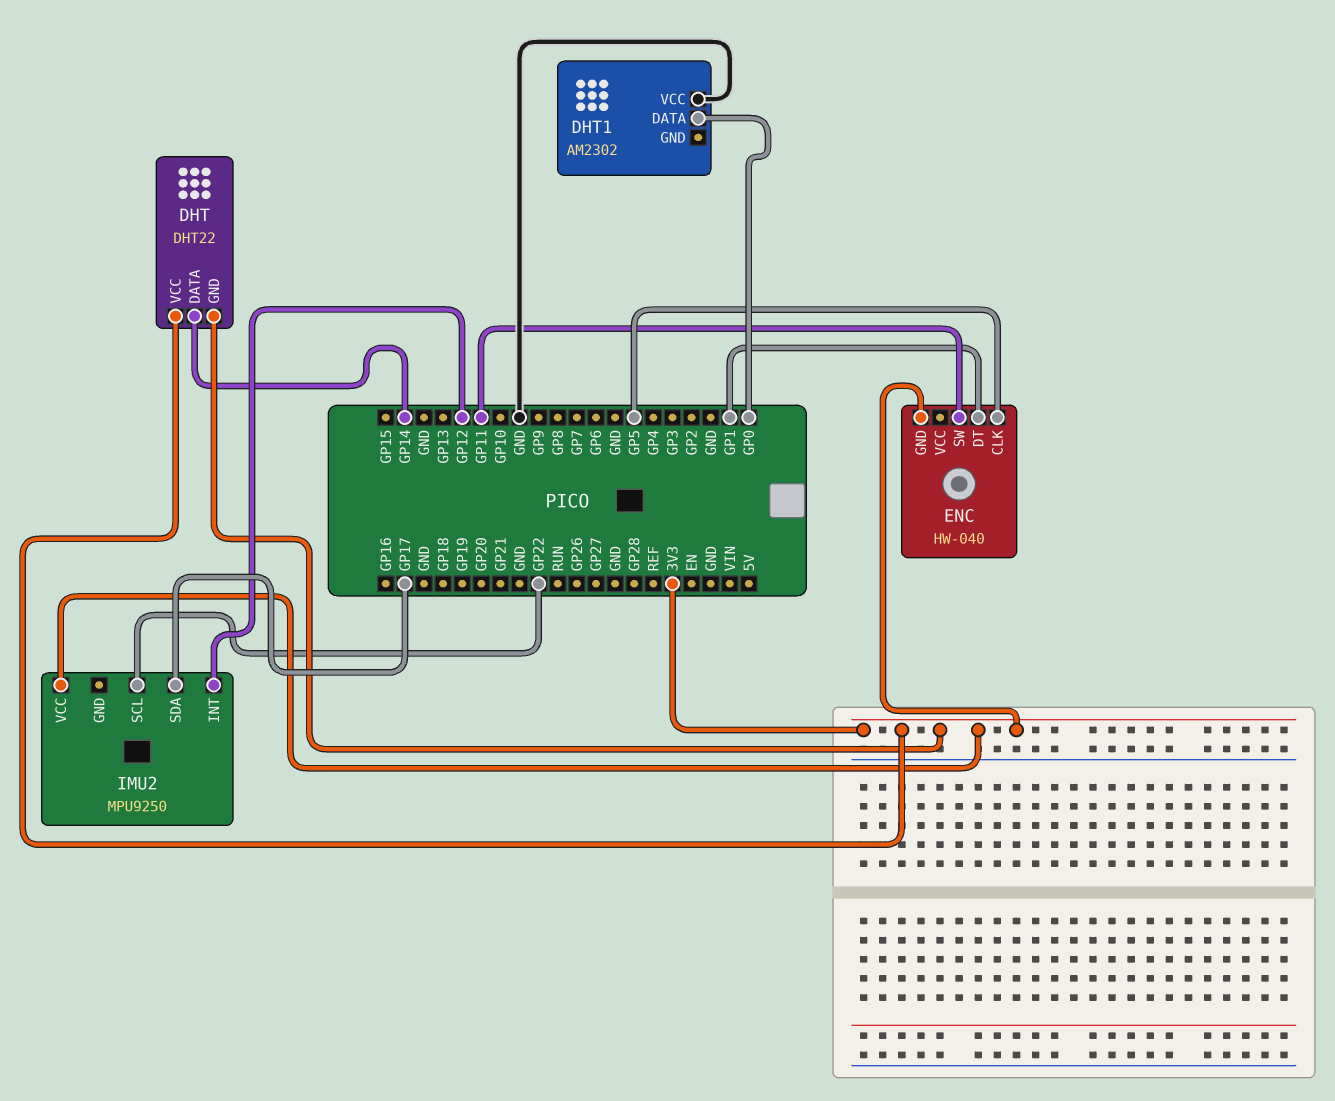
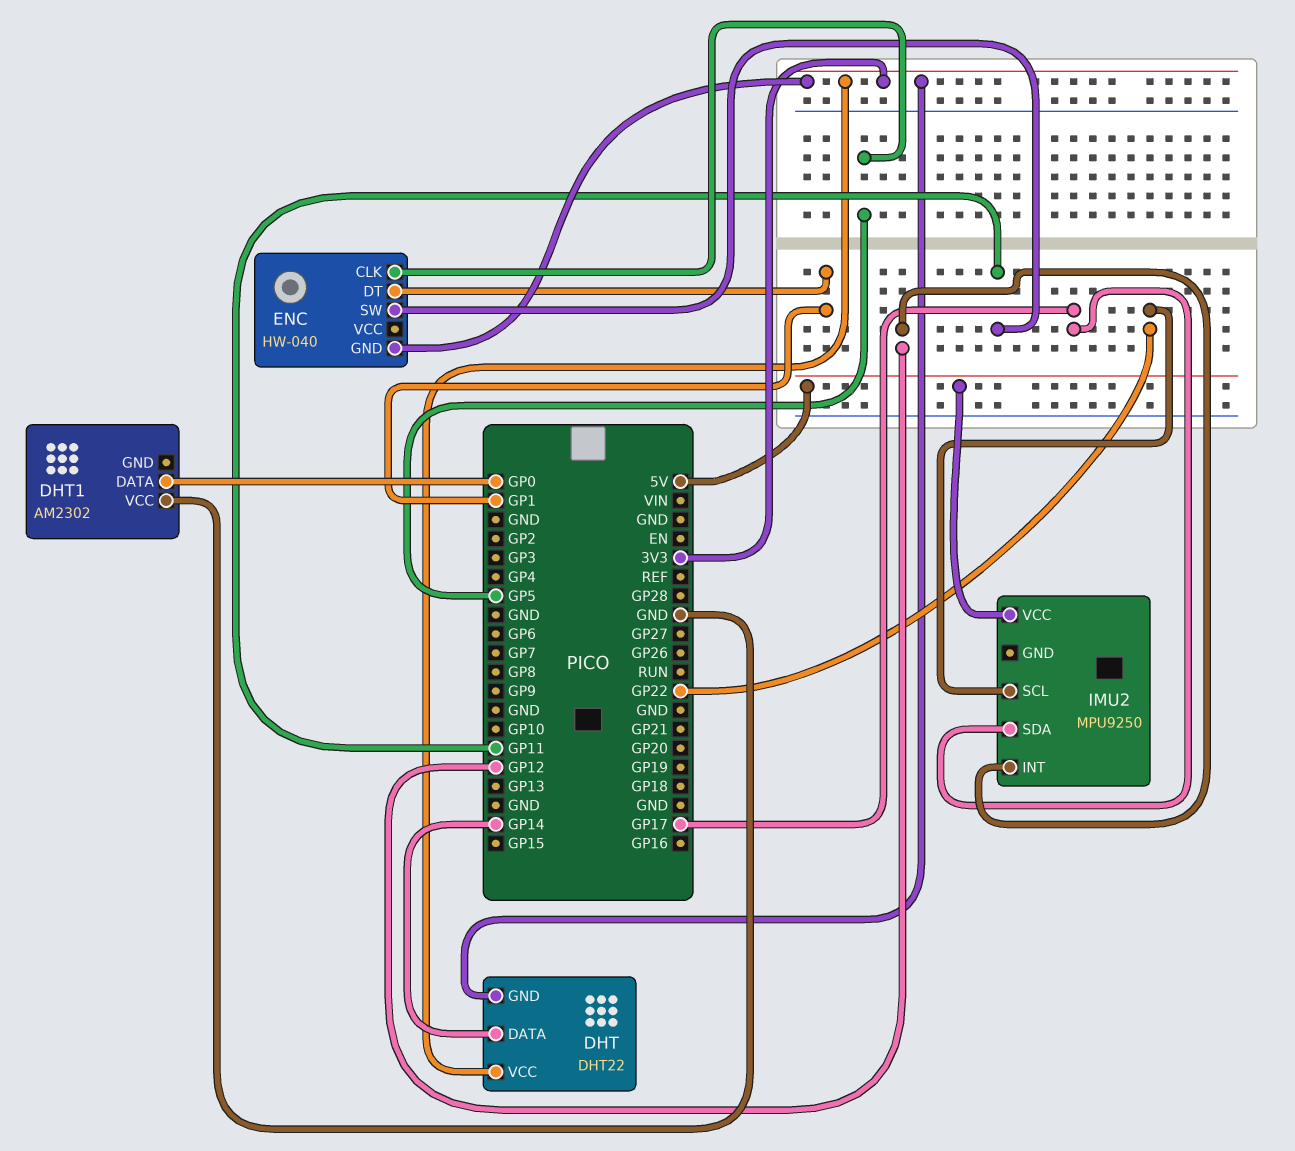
IMU2 pin VCC: 3V3 -> 5V

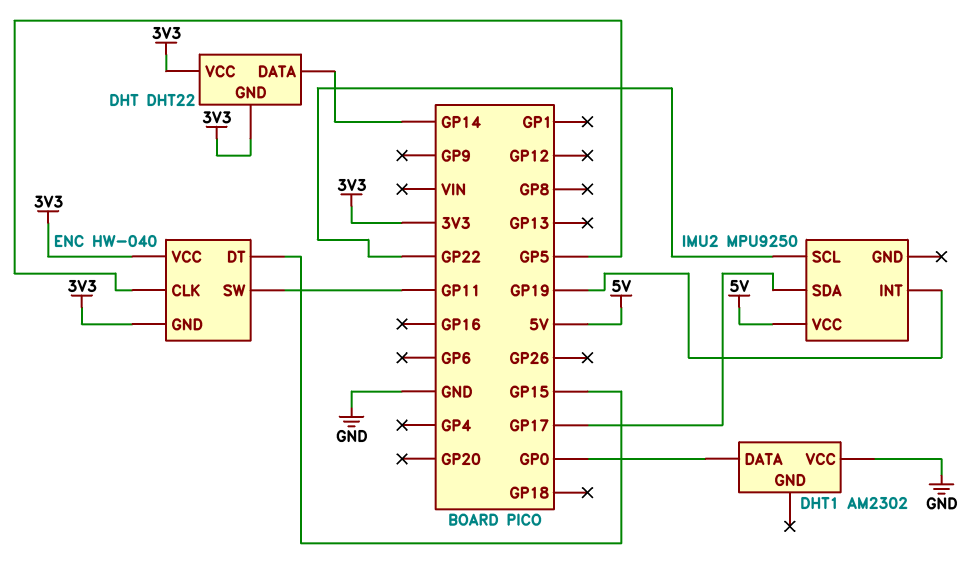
ENC pin DT: GP1 -> GP15
ENC pin VCC: none -> 3V3
IMU2 pin INT: GP12 -> GP19

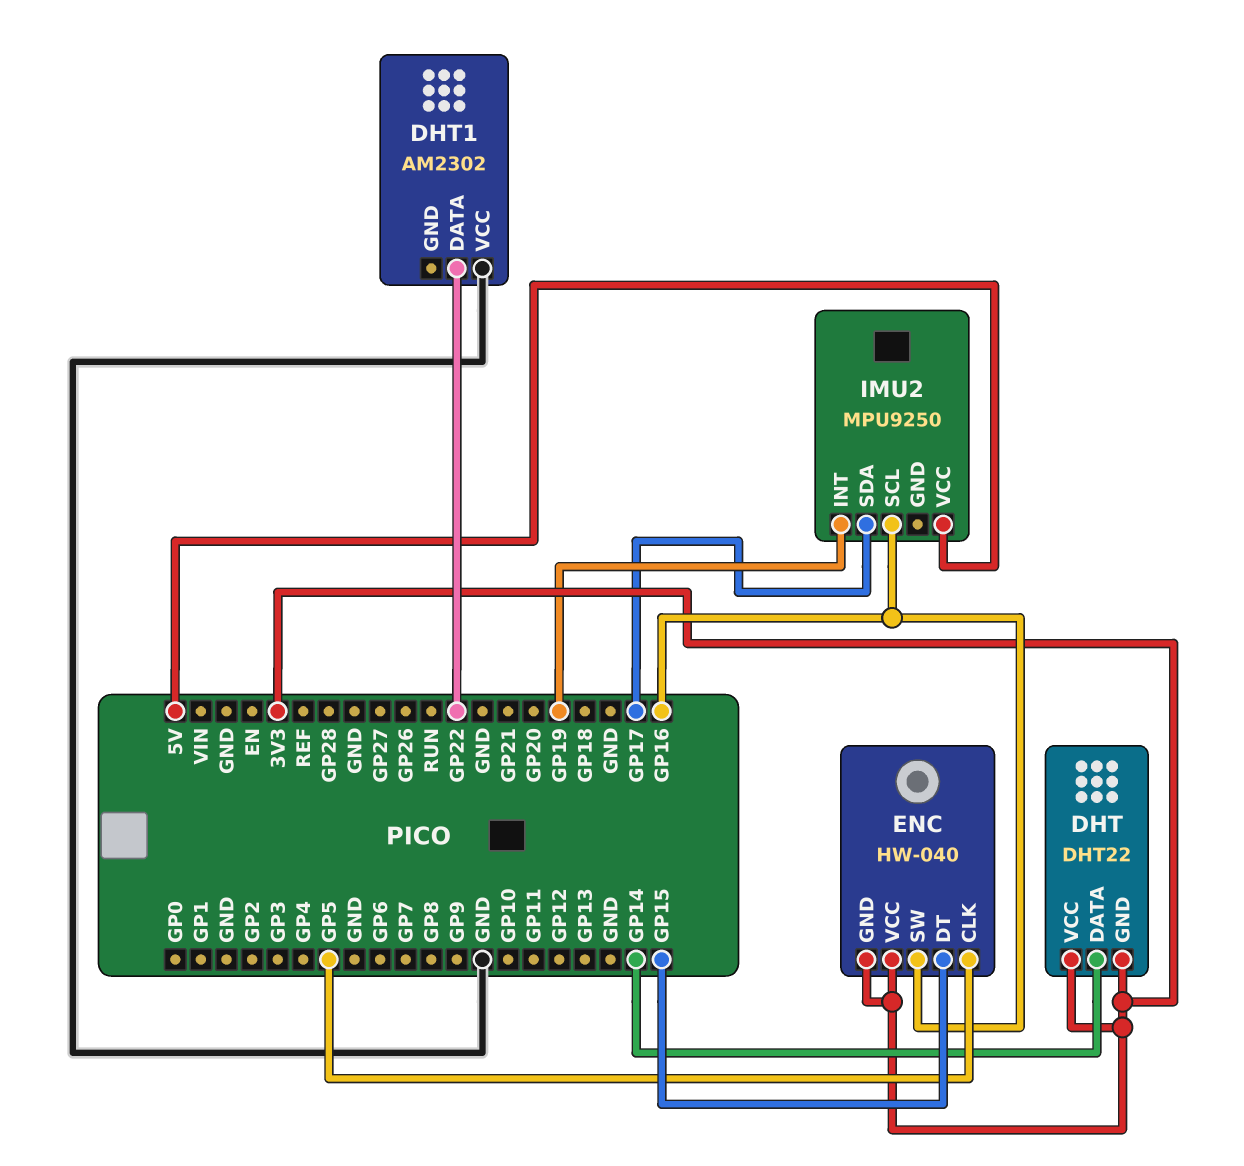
DHT1 pin DATA: GP0 -> GP22
ENC pin SW: GP11 -> GP16
IMU2 pin SCL: GP22 -> GP16

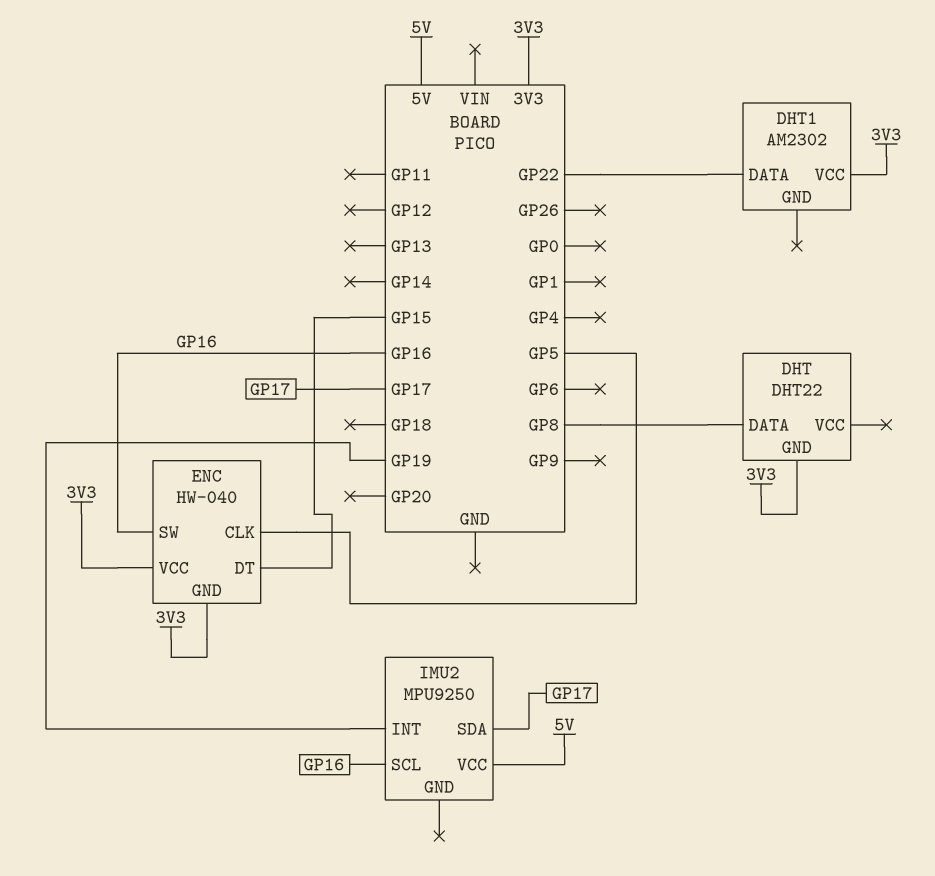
DHT pin DATA: GP14 -> GP8
DHT pin VCC: 3V3 -> none
DHT1 pin VCC: GND -> 3V3

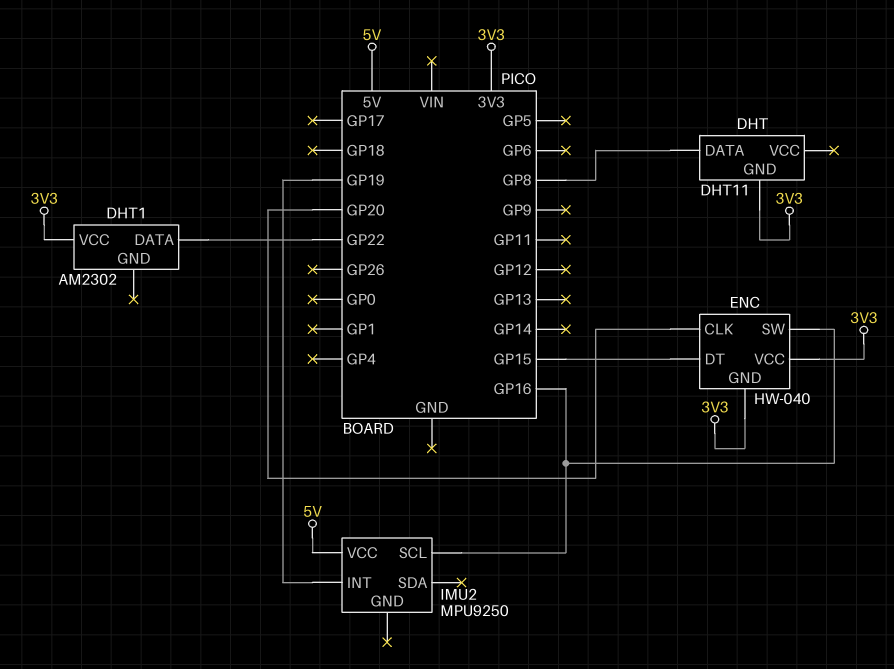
DHT: DHT22 -> DHT11
ENC pin CLK: GP5 -> GP20
IMU2 pin SDA: GP17 -> none

